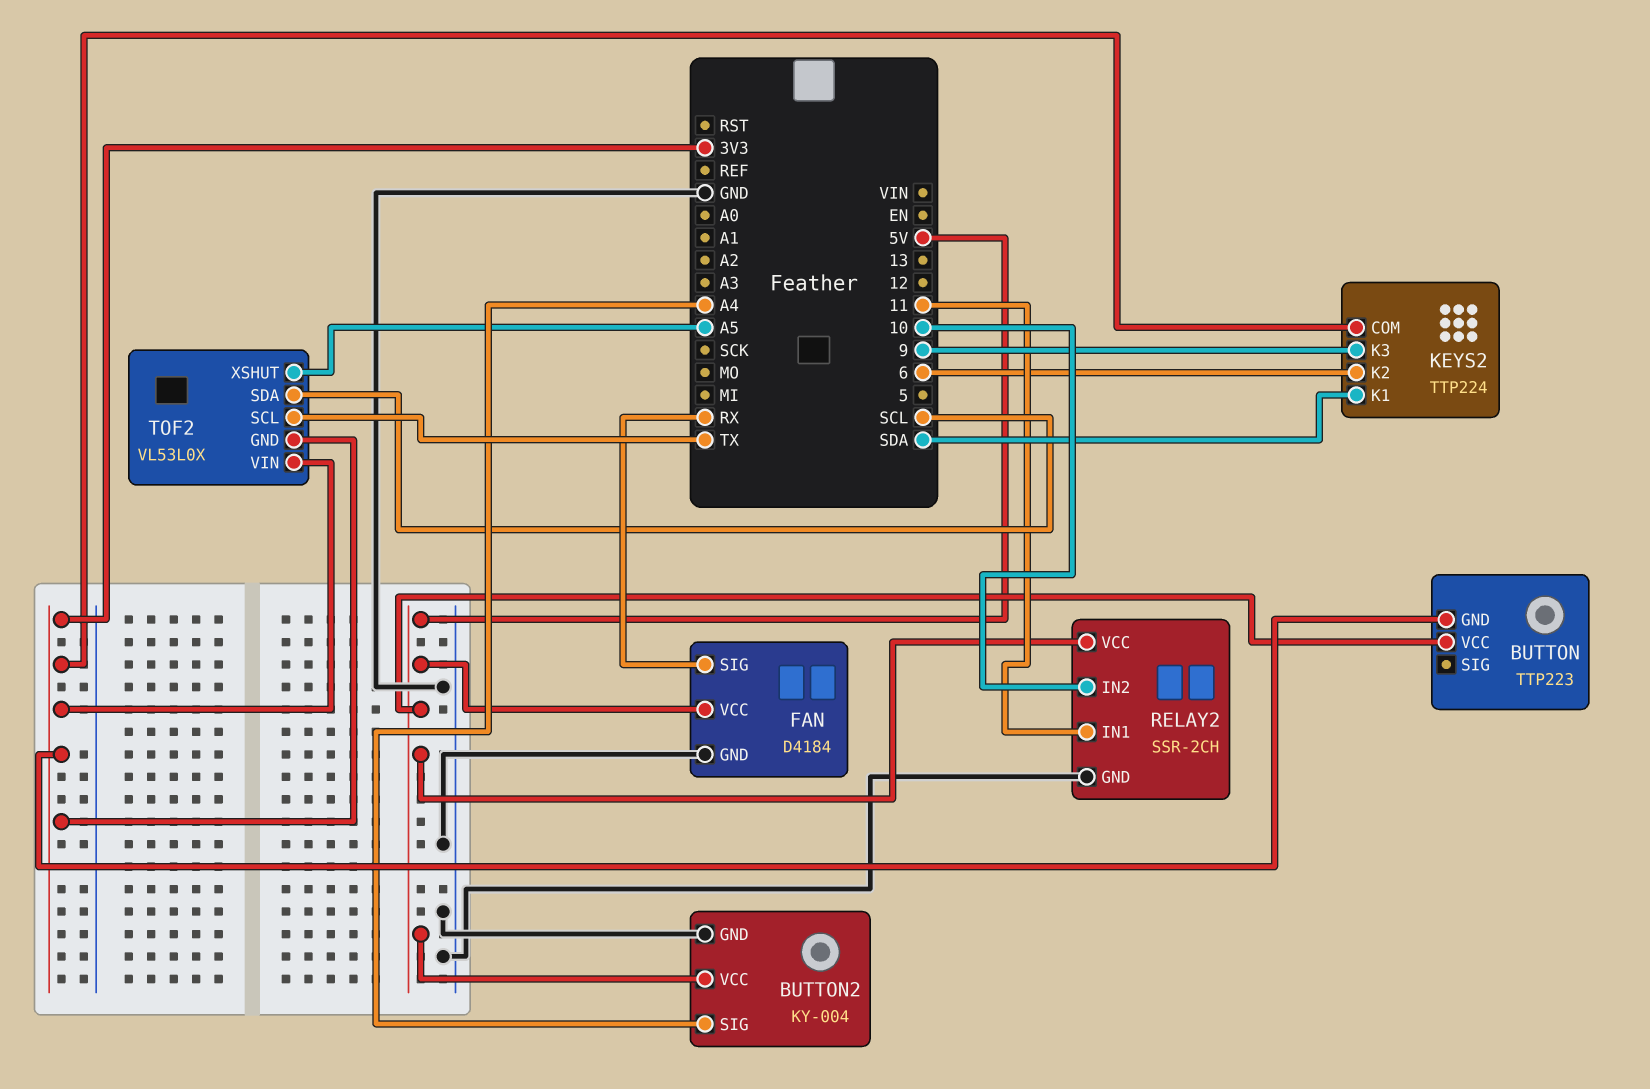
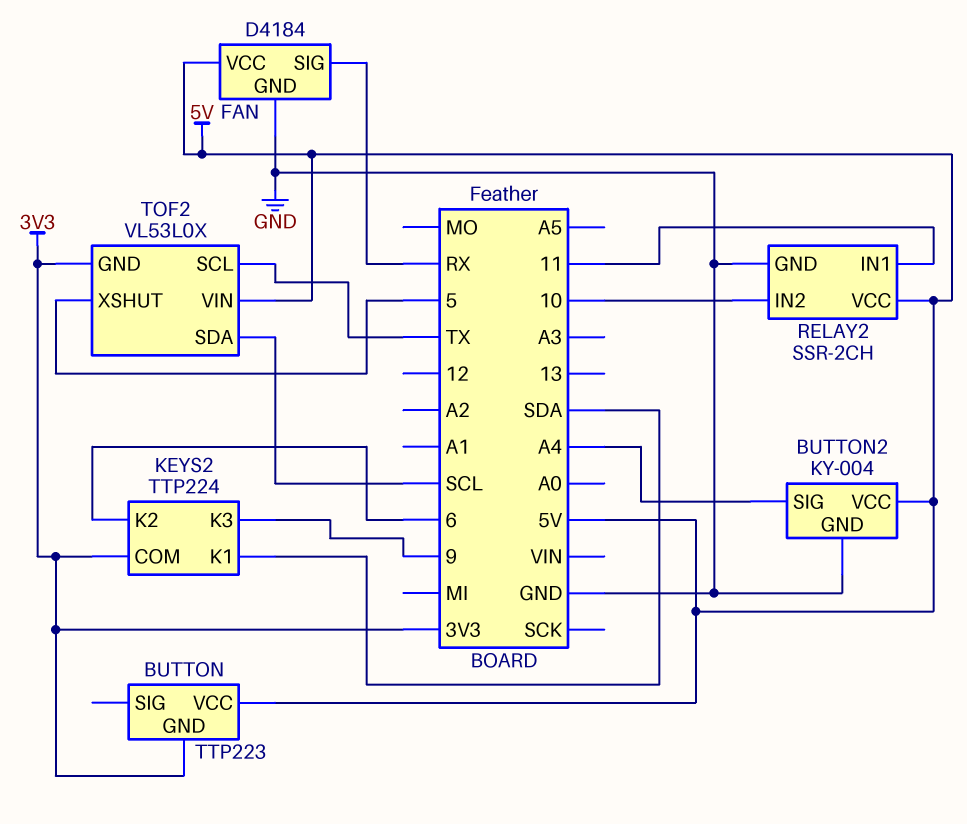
TOF2 pin VIN: 3V3 -> 5V
TOF2 pin XSHUT: A5 -> 5

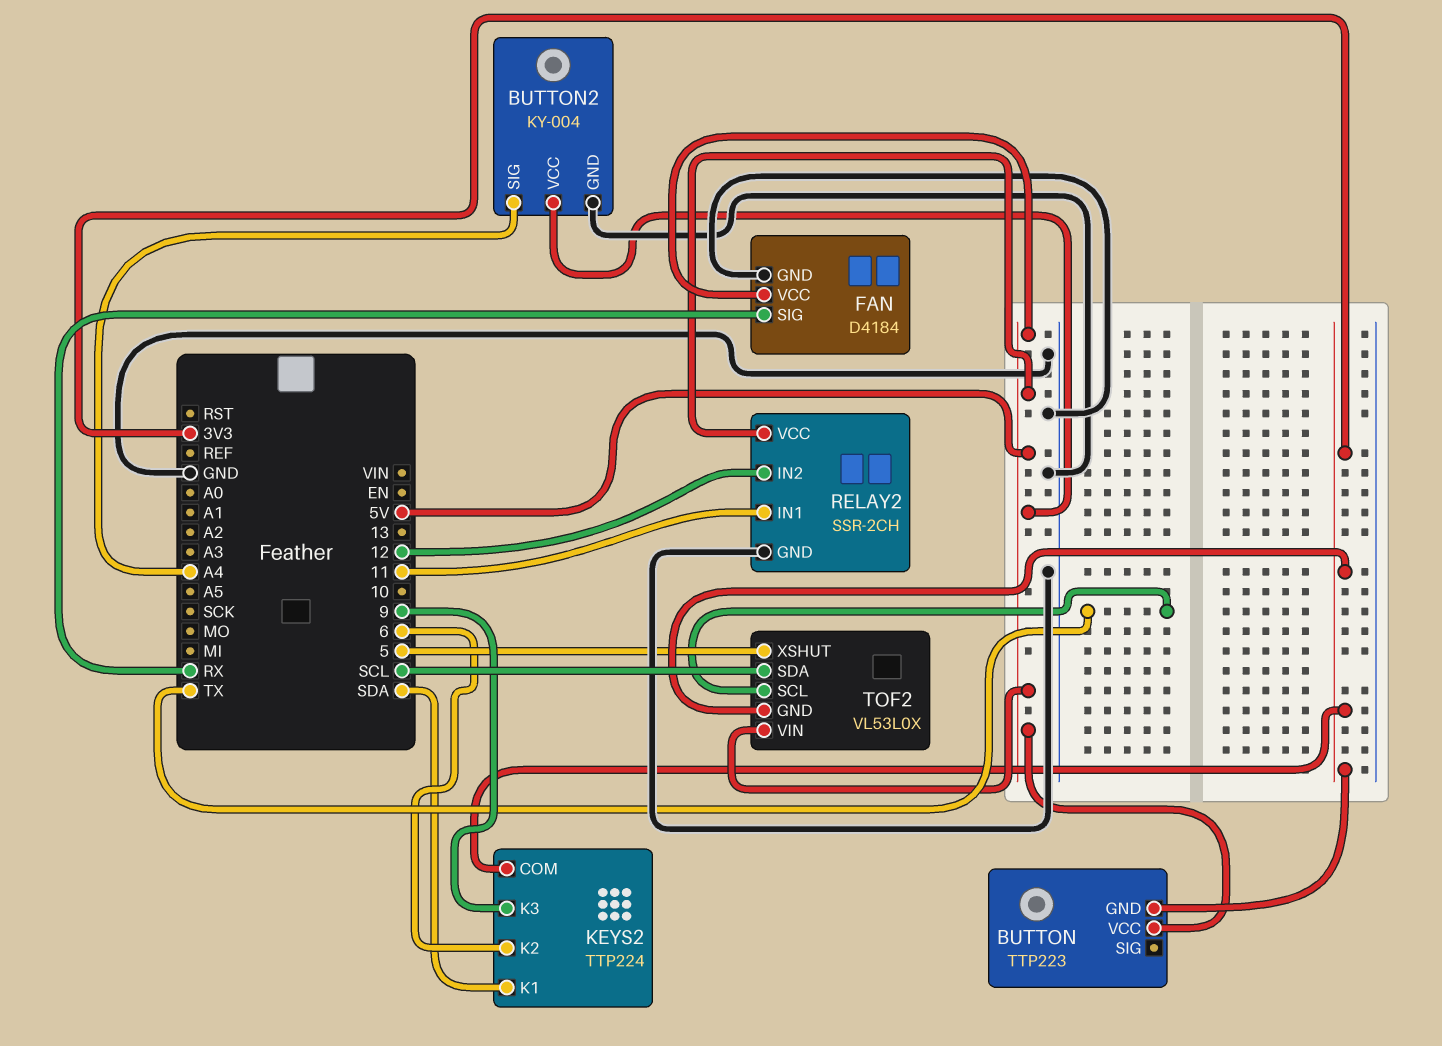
RELAY2 pin IN2: 10 -> 12

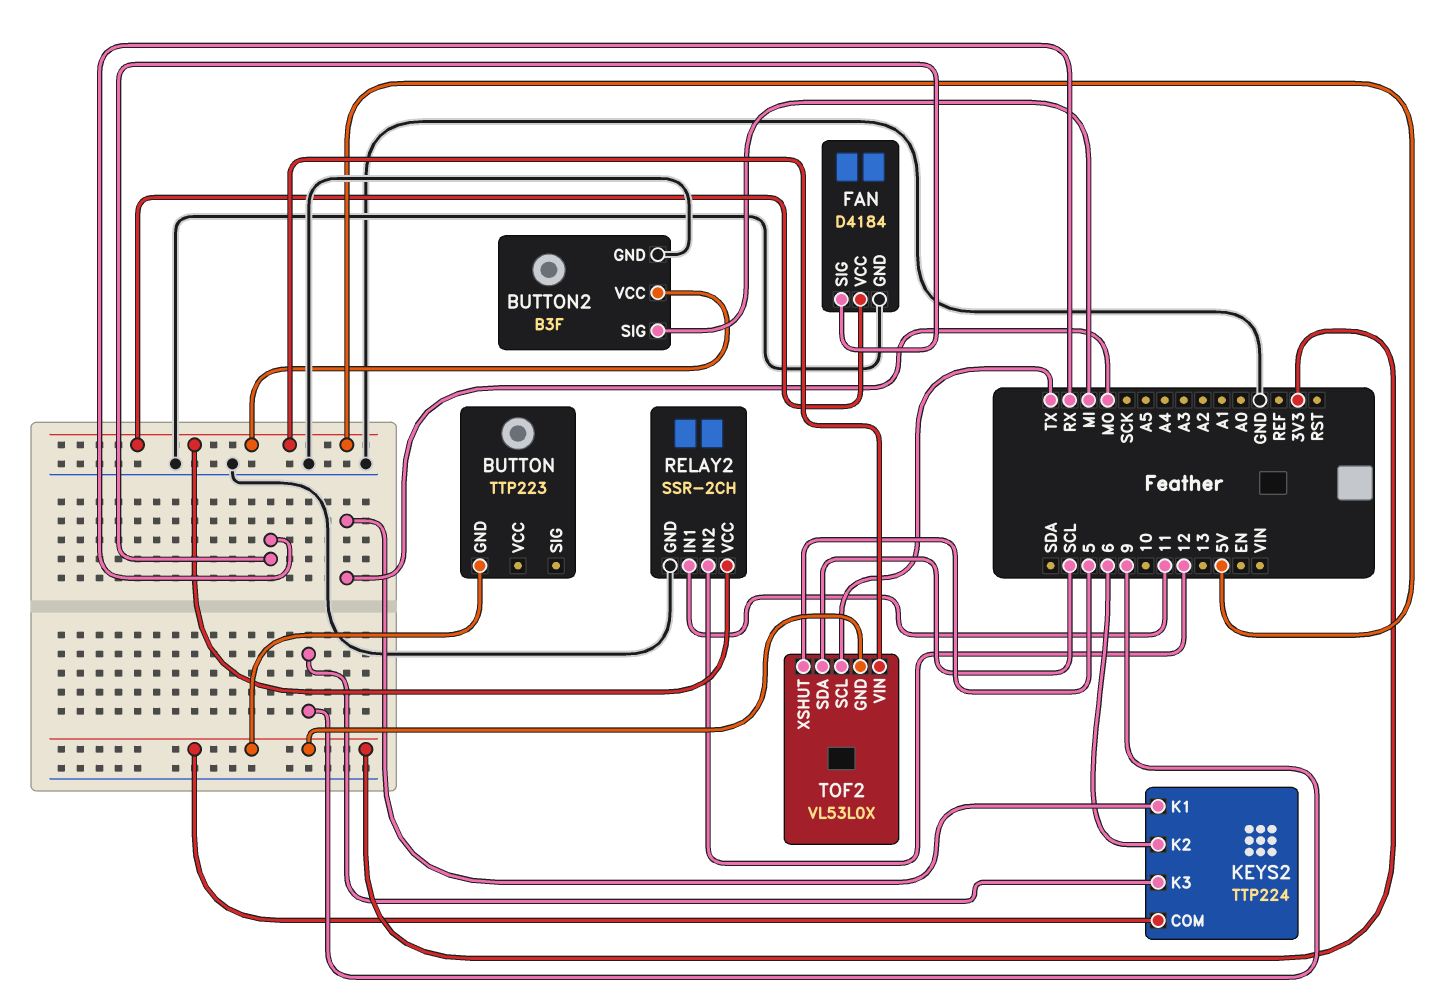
BUTTON pin VCC: 5V -> none
BUTTON2: KY-004 -> B3F
BUTTON2 pin SIG: A4 -> MI
KEYS2 pin K1: SDA -> MO

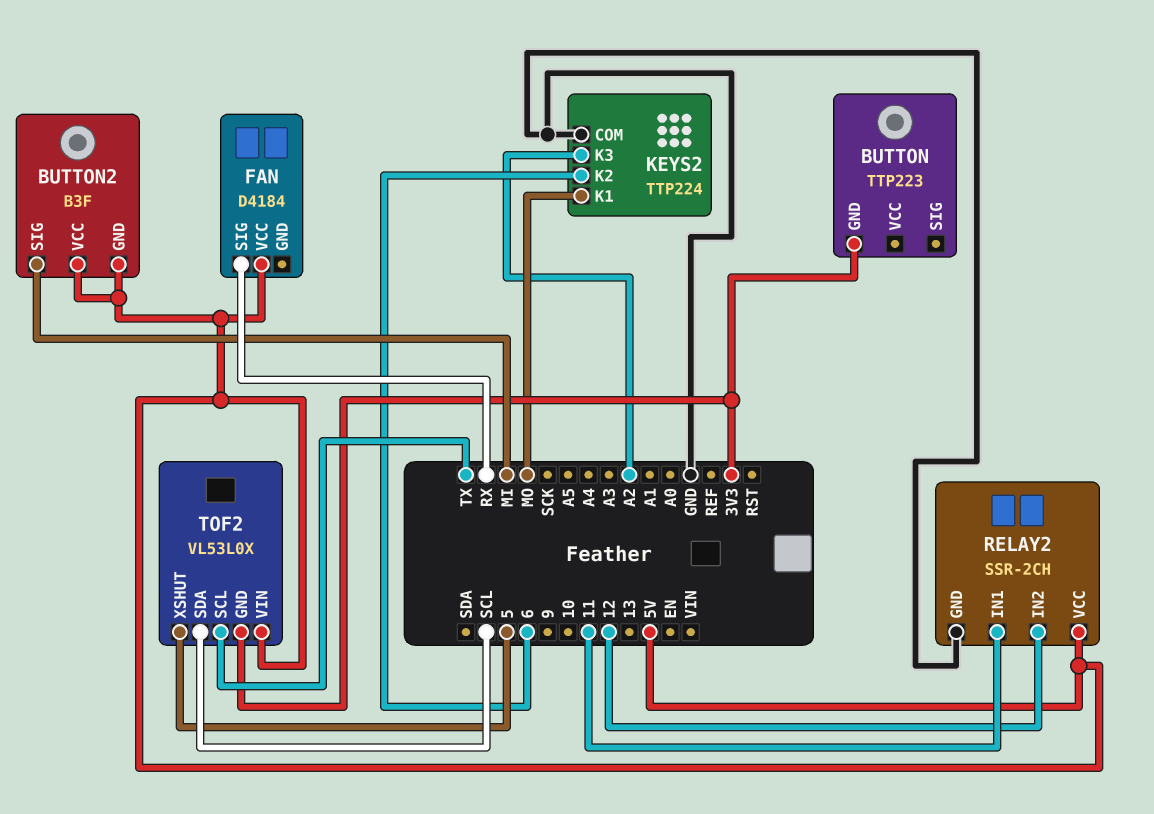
BUTTON2 pin GND: GND -> 5V
FAN pin GND: GND -> none
KEYS2 pin COM: 3V3 -> GND
KEYS2 pin K3: 9 -> A2

